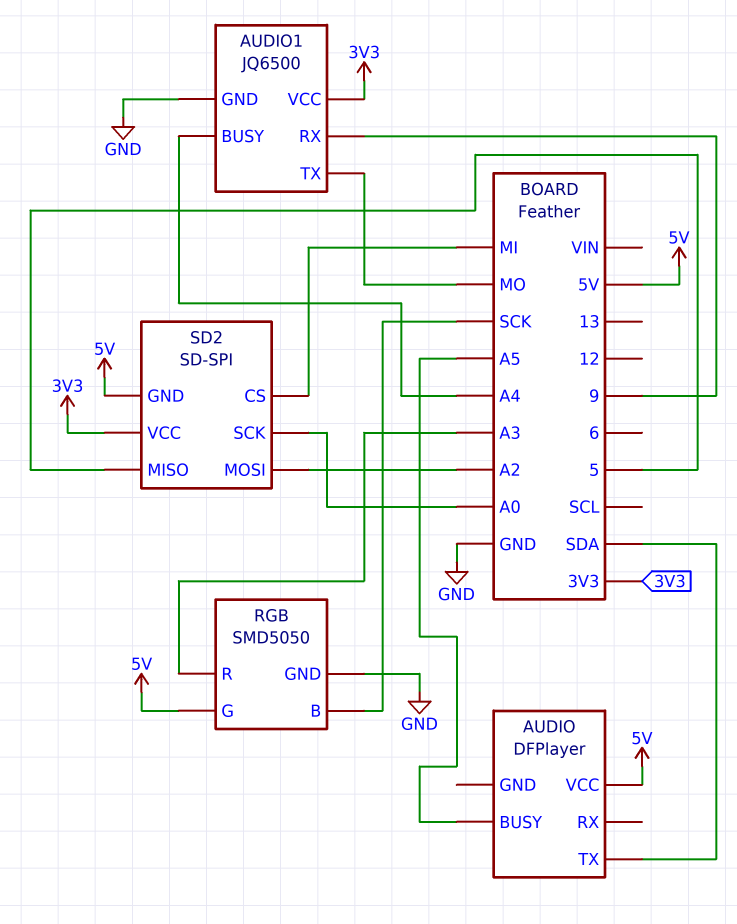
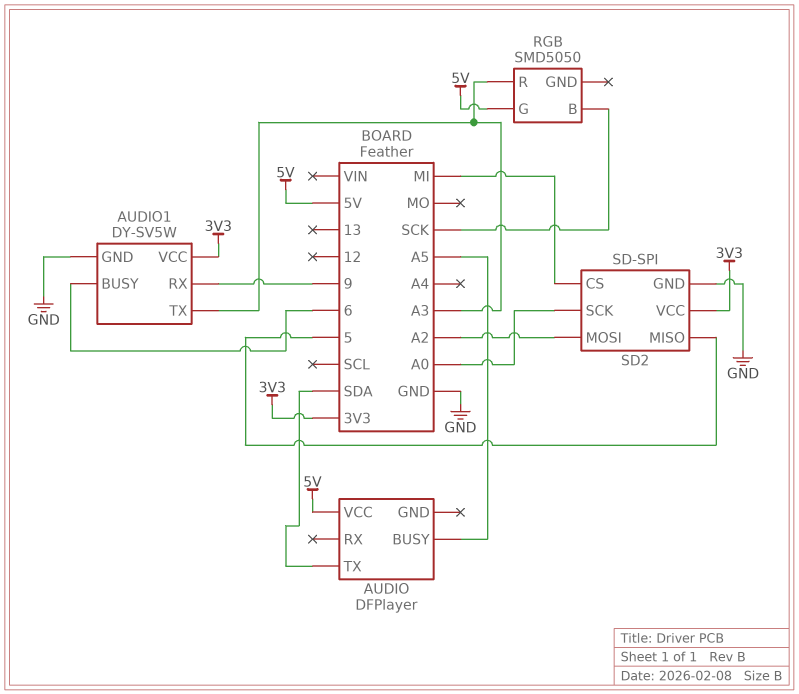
AUDIO1: JQ6500 -> DY-SV5W
AUDIO1 pin BUSY: A4 -> 6
AUDIO1 pin TX: MO -> A3
RGB pin GND: GND -> none
SD2 pin GND: 5V -> GND

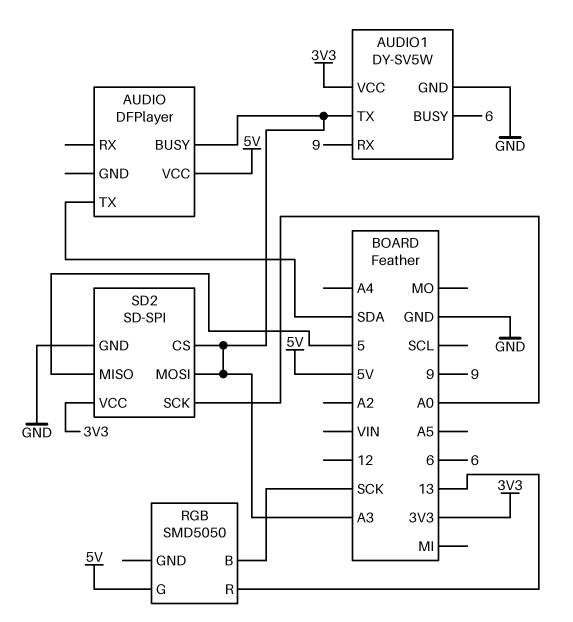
AUDIO pin BUSY: A5 -> A3
RGB pin R: A3 -> 13
SD2 pin CS: MI -> A3
SD2 pin MOSI: A2 -> A3

